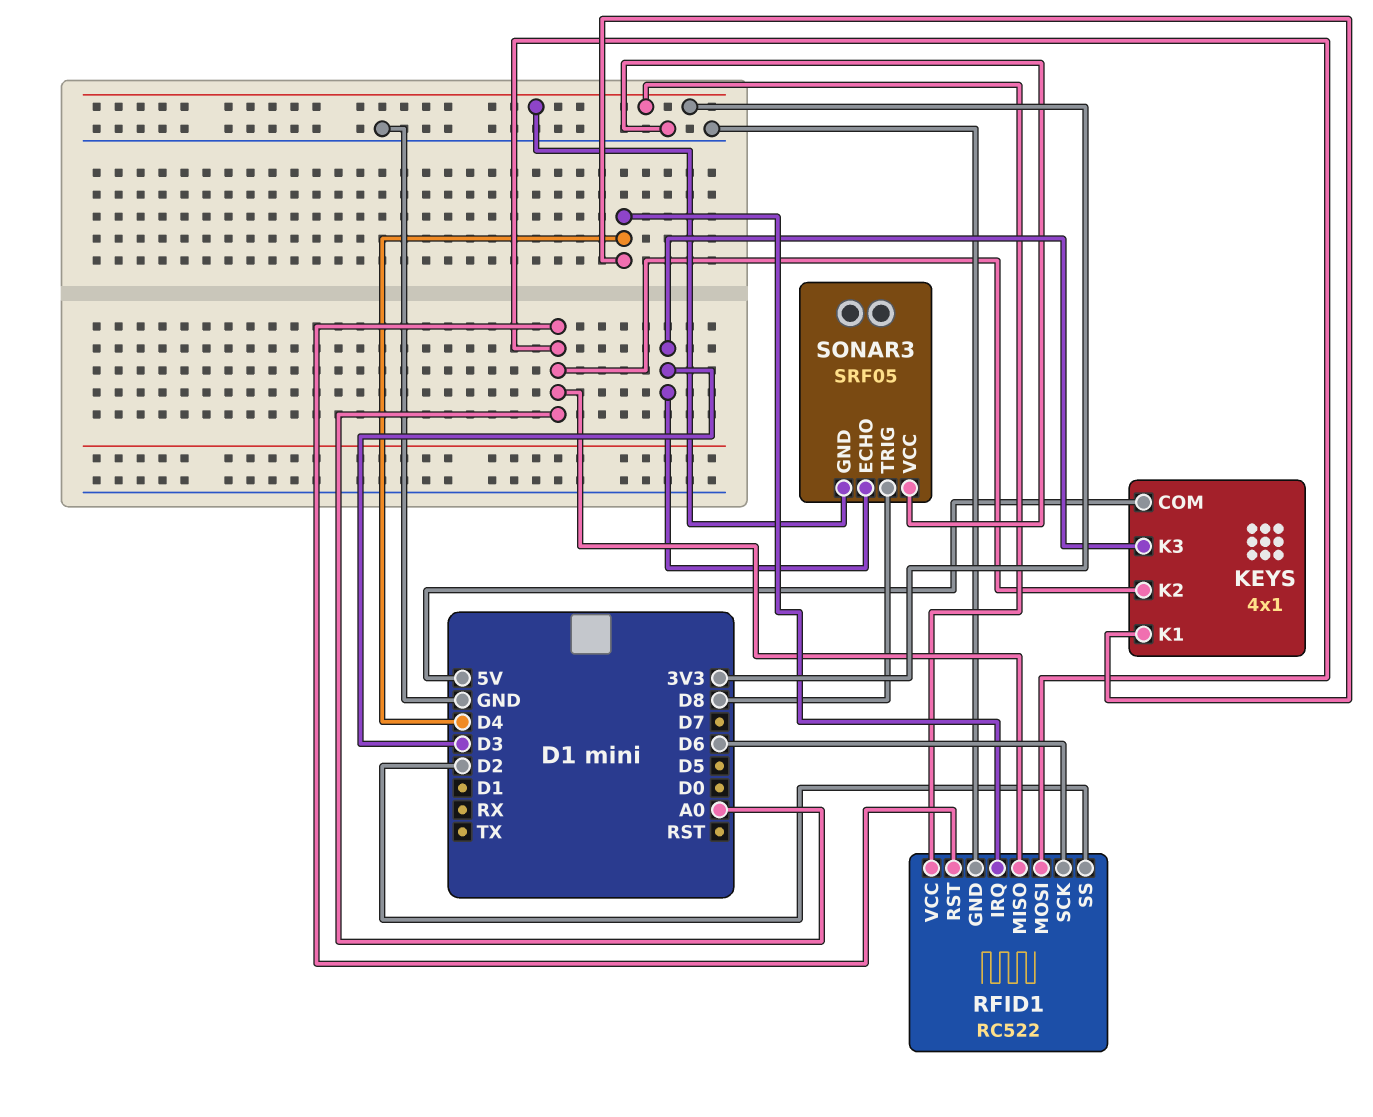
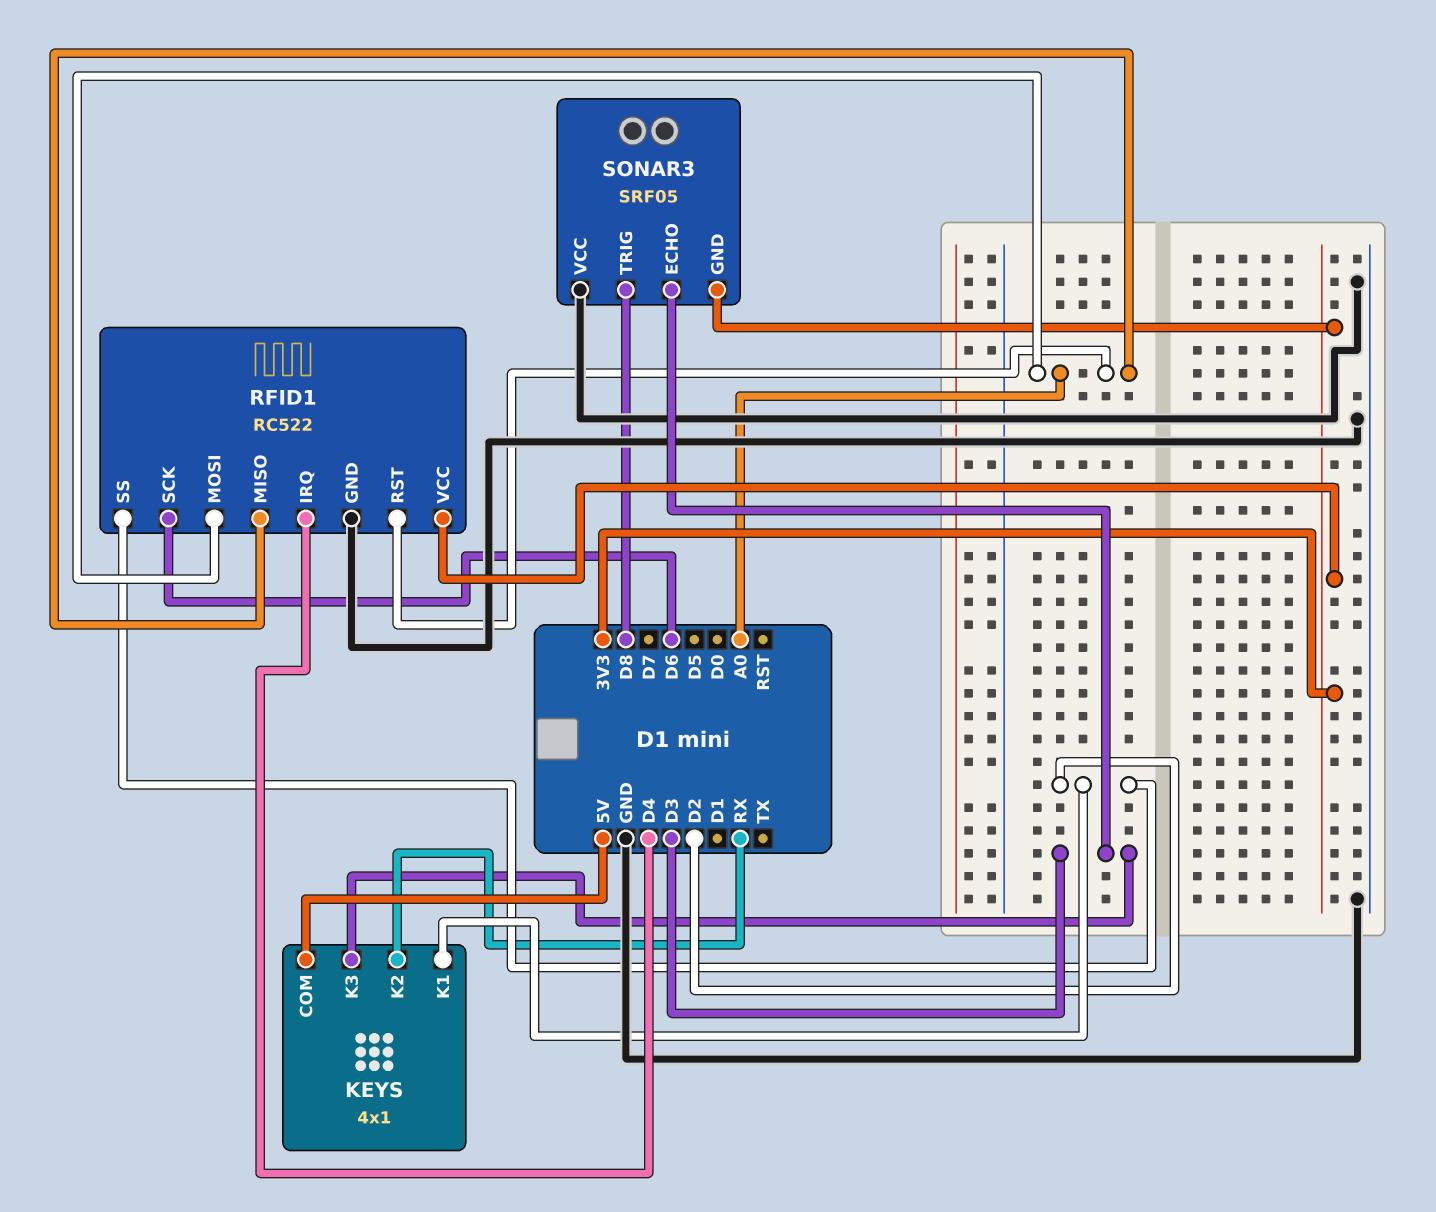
KEYS pin K1: D4 -> D2
KEYS pin K2: A0 -> RX

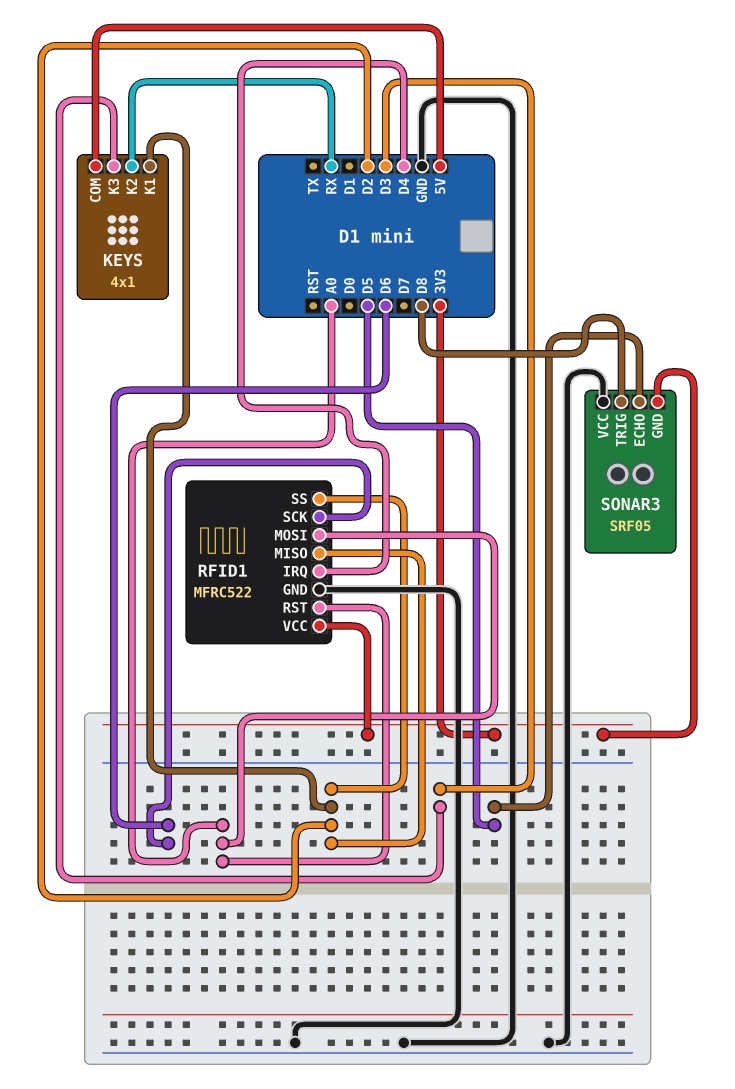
RFID1: RC522 -> MFRC522
RFID1 pin MISO: A0 -> D2
SONAR3 pin ECHO: D3 -> D5

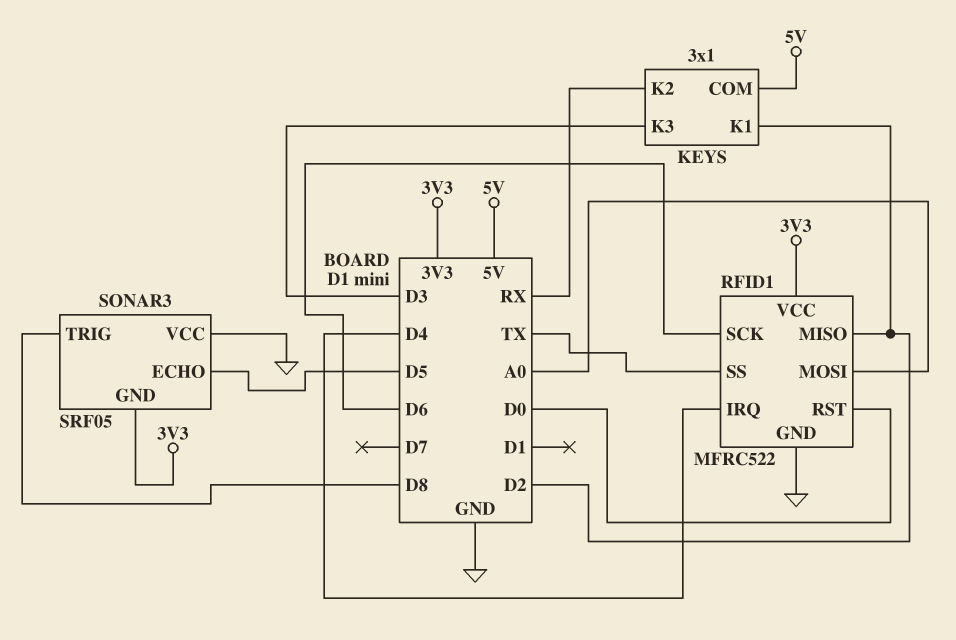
KEYS: 4x1 -> 3x1
RFID1 pin RST: A0 -> D0
RFID1 pin SS: D2 -> TX

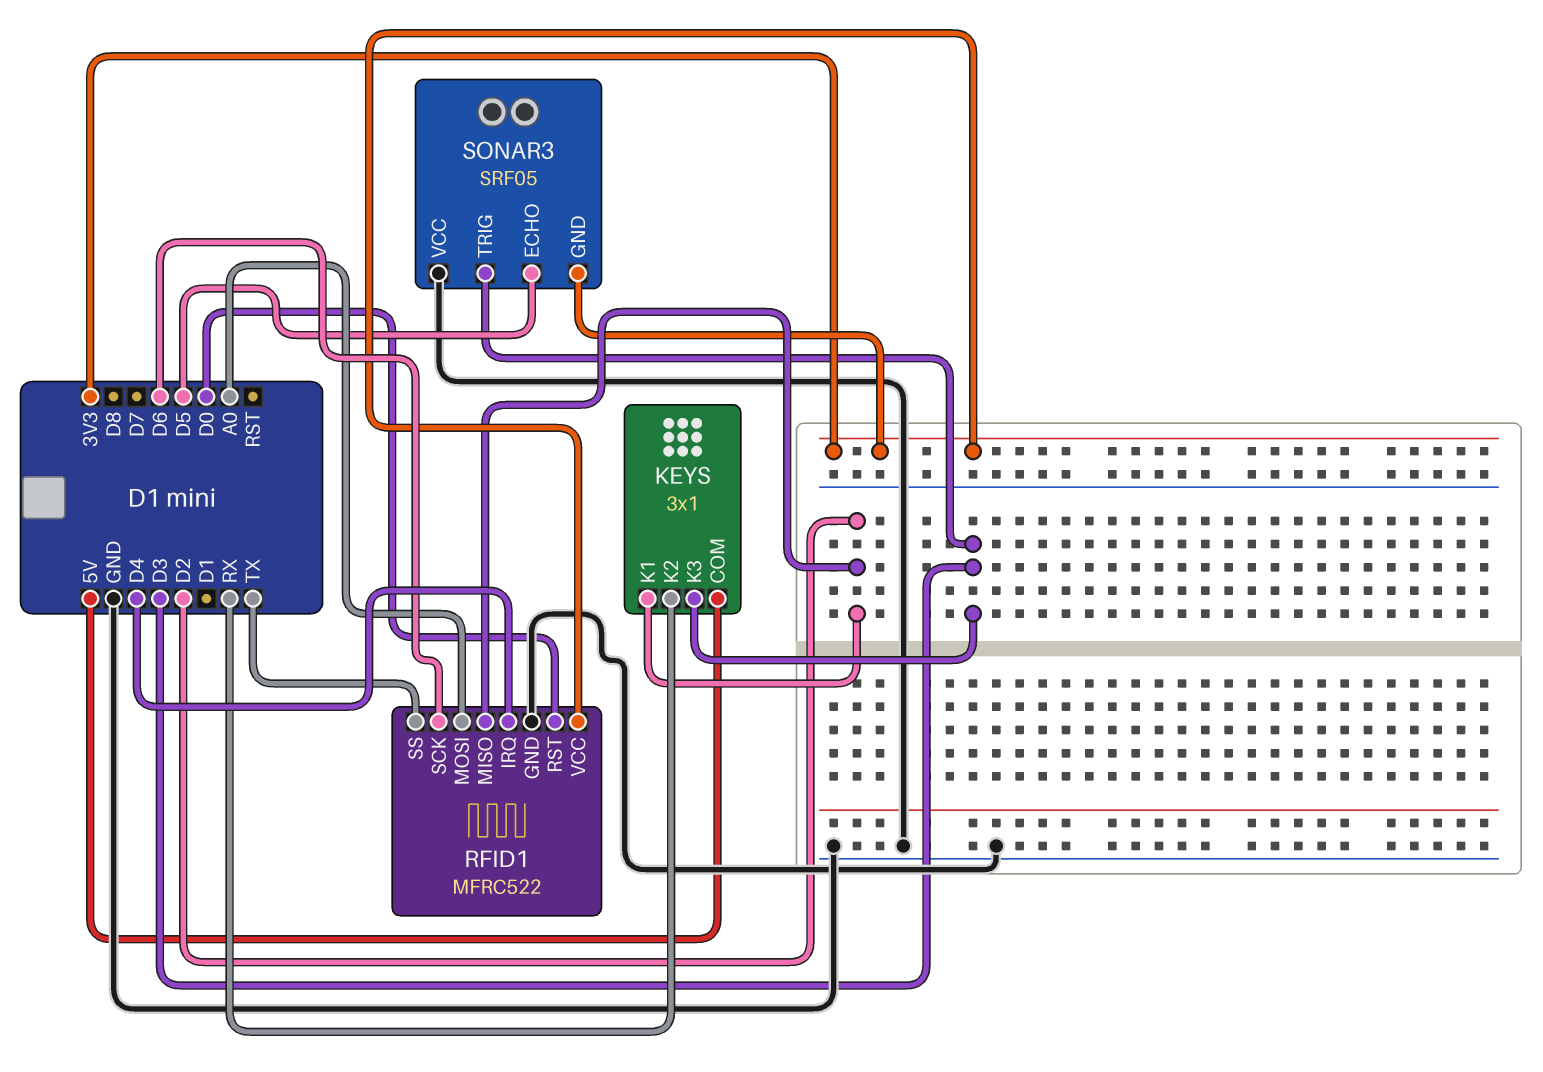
SONAR3 pin TRIG: D8 -> D3

